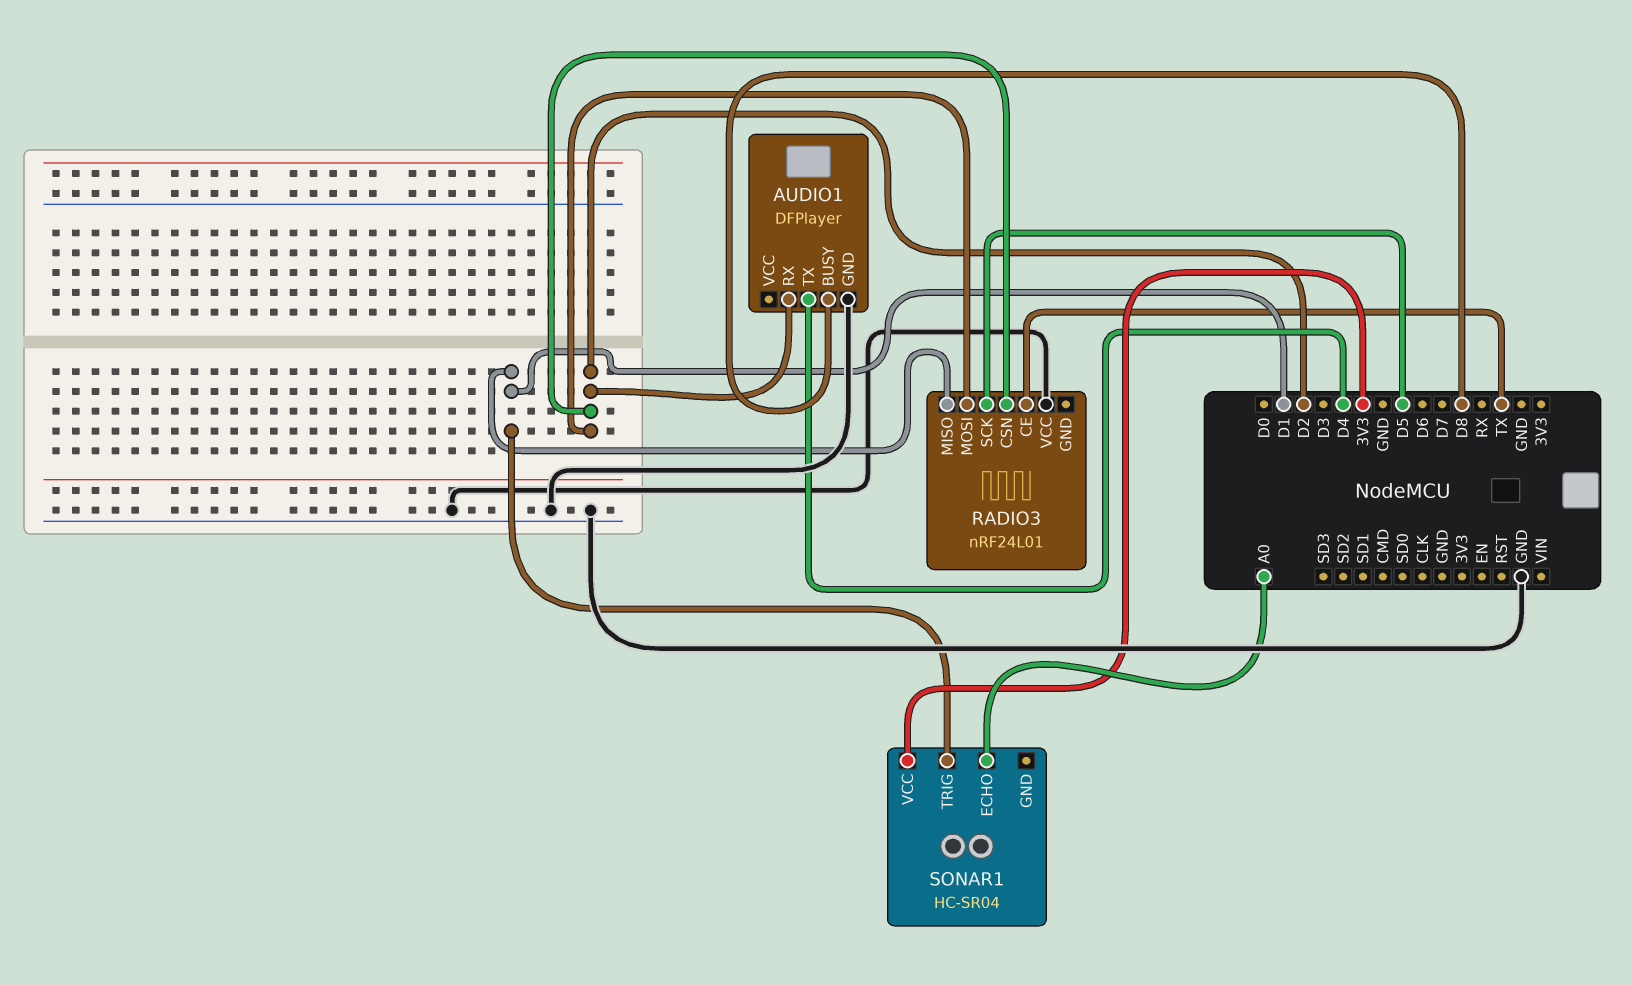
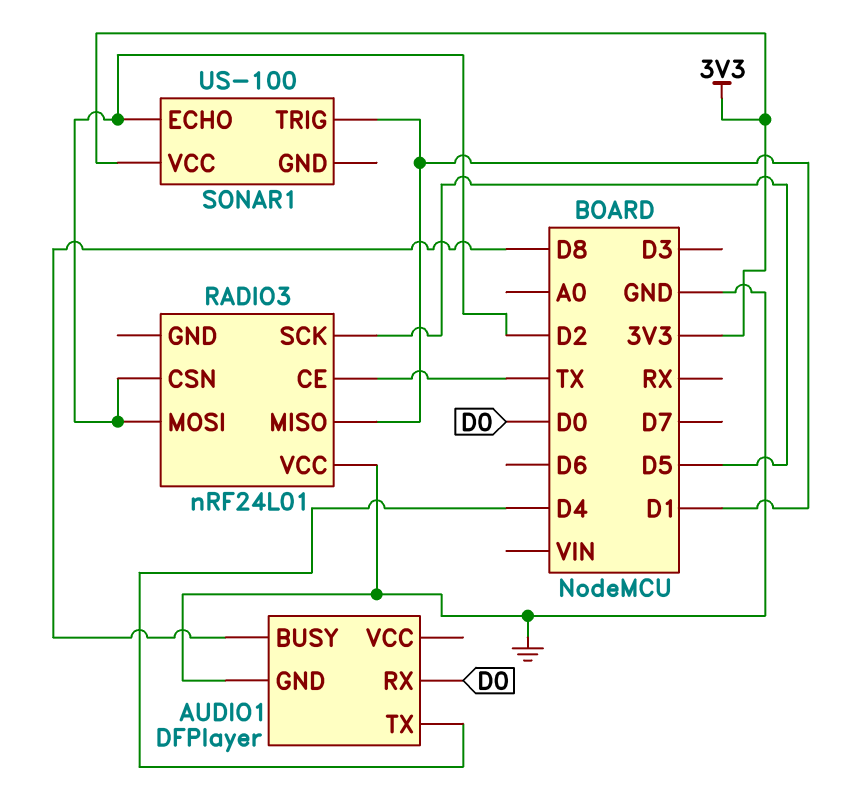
AUDIO1 pin RX: D2 -> D0
SONAR1: HC-SR04 -> US-100
SONAR1 pin ECHO: A0 -> D2

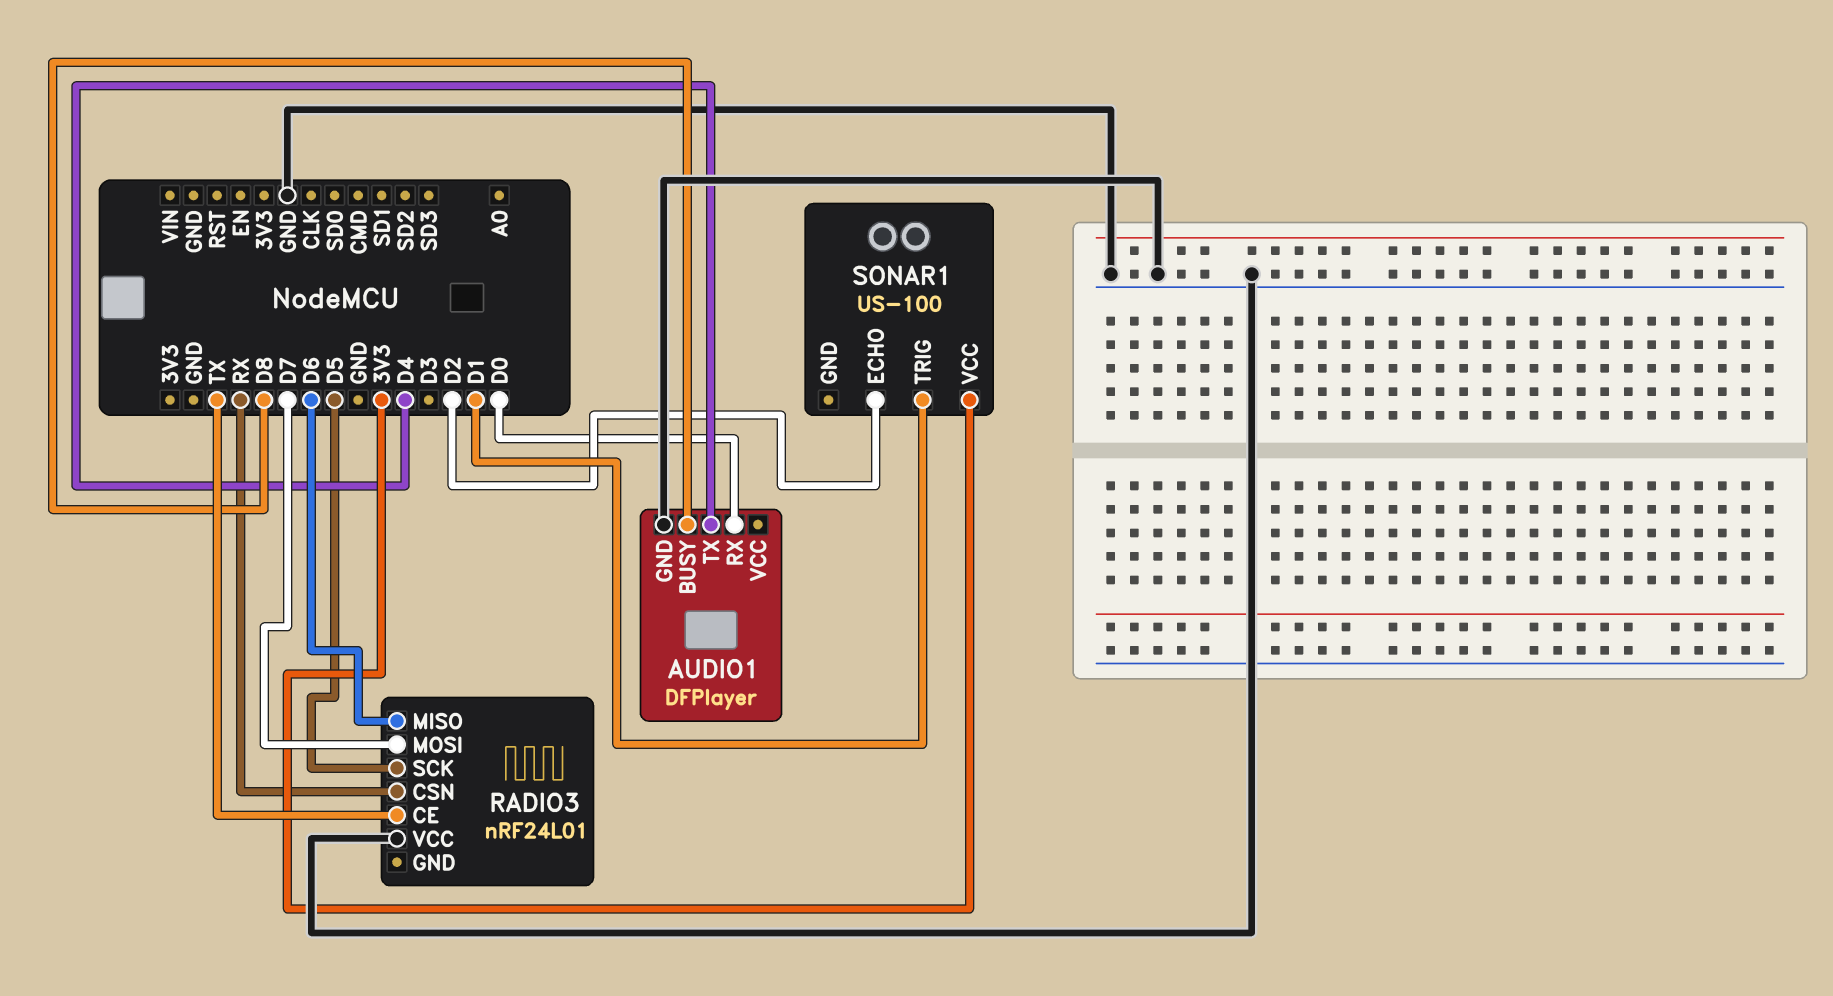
RADIO3 pin CSN: D2 -> RX
RADIO3 pin MISO: D1 -> D6
RADIO3 pin MOSI: D2 -> D7

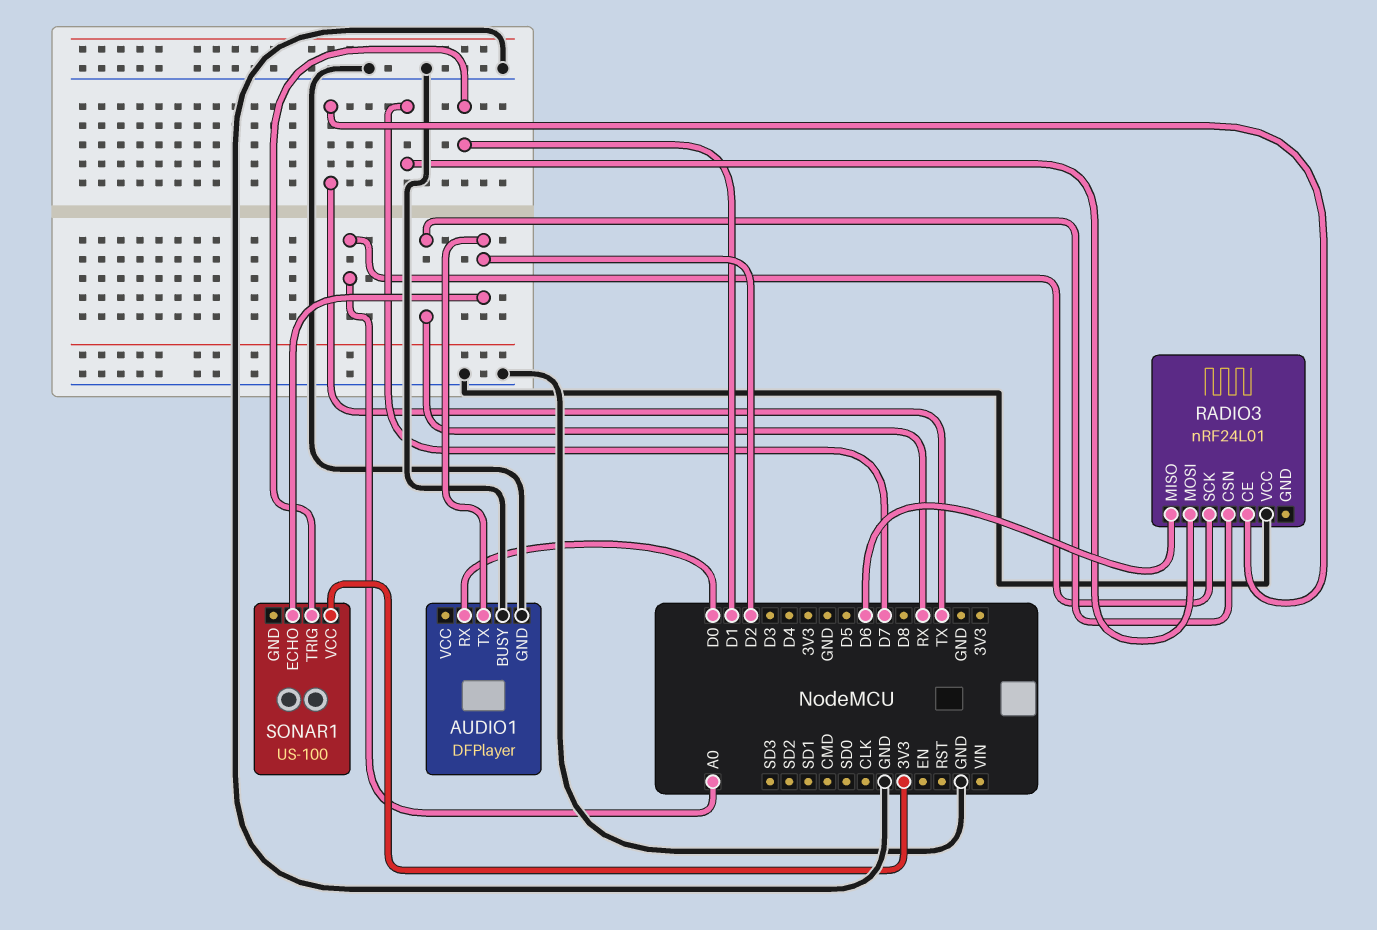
AUDIO1 pin BUSY: D8 -> GND
AUDIO1 pin TX: D4 -> D2
RADIO3 pin SCK: D5 -> A0

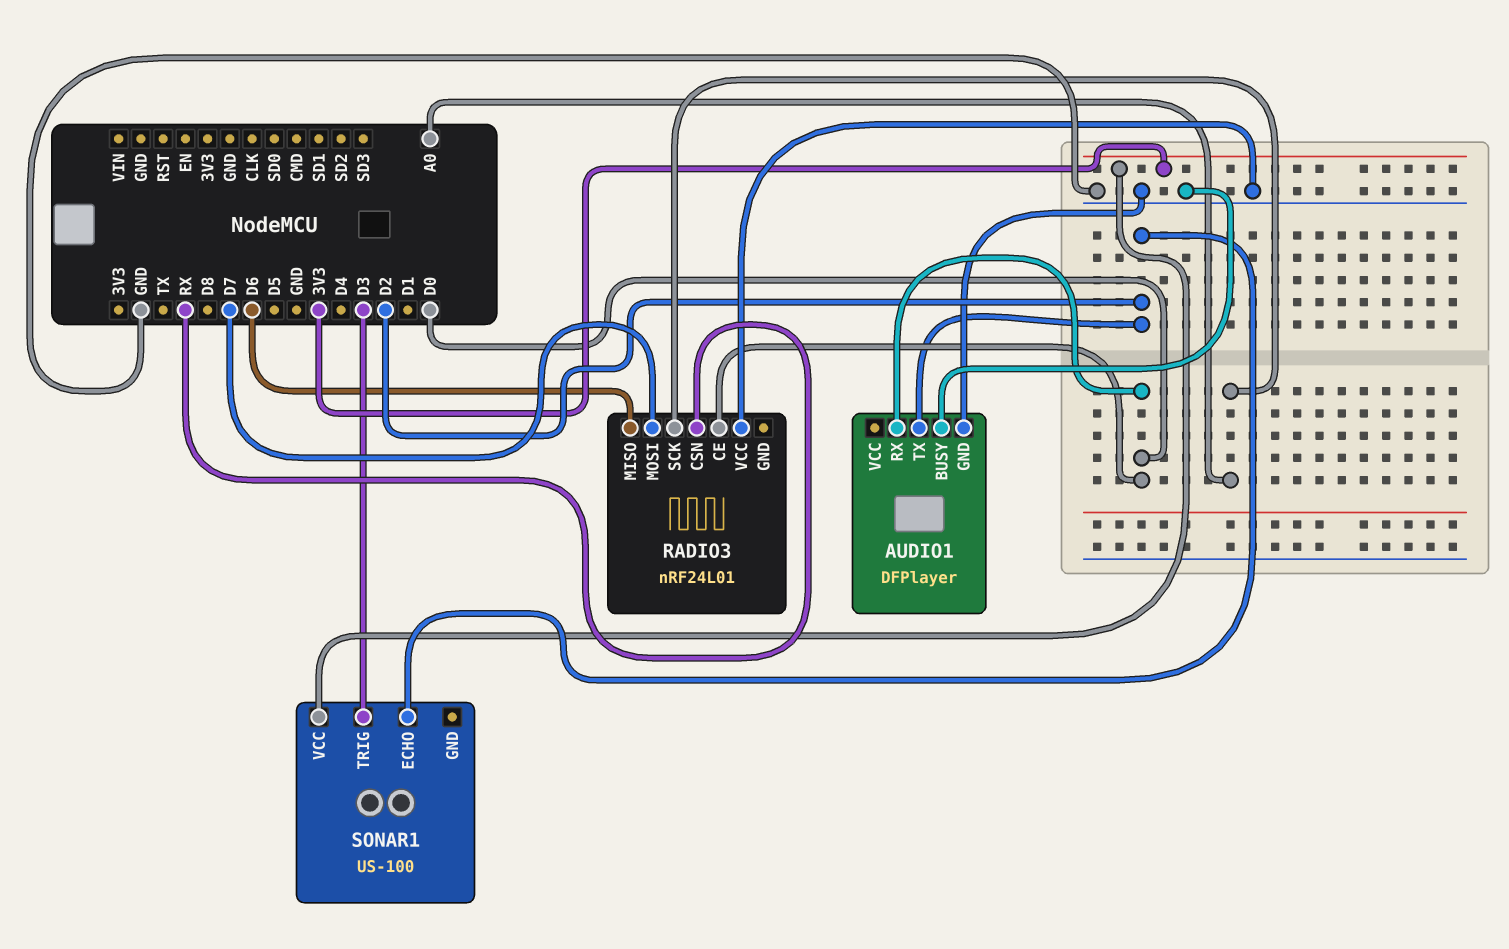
RADIO3 pin CE: TX -> D0
SONAR1 pin TRIG: D1 -> D3

